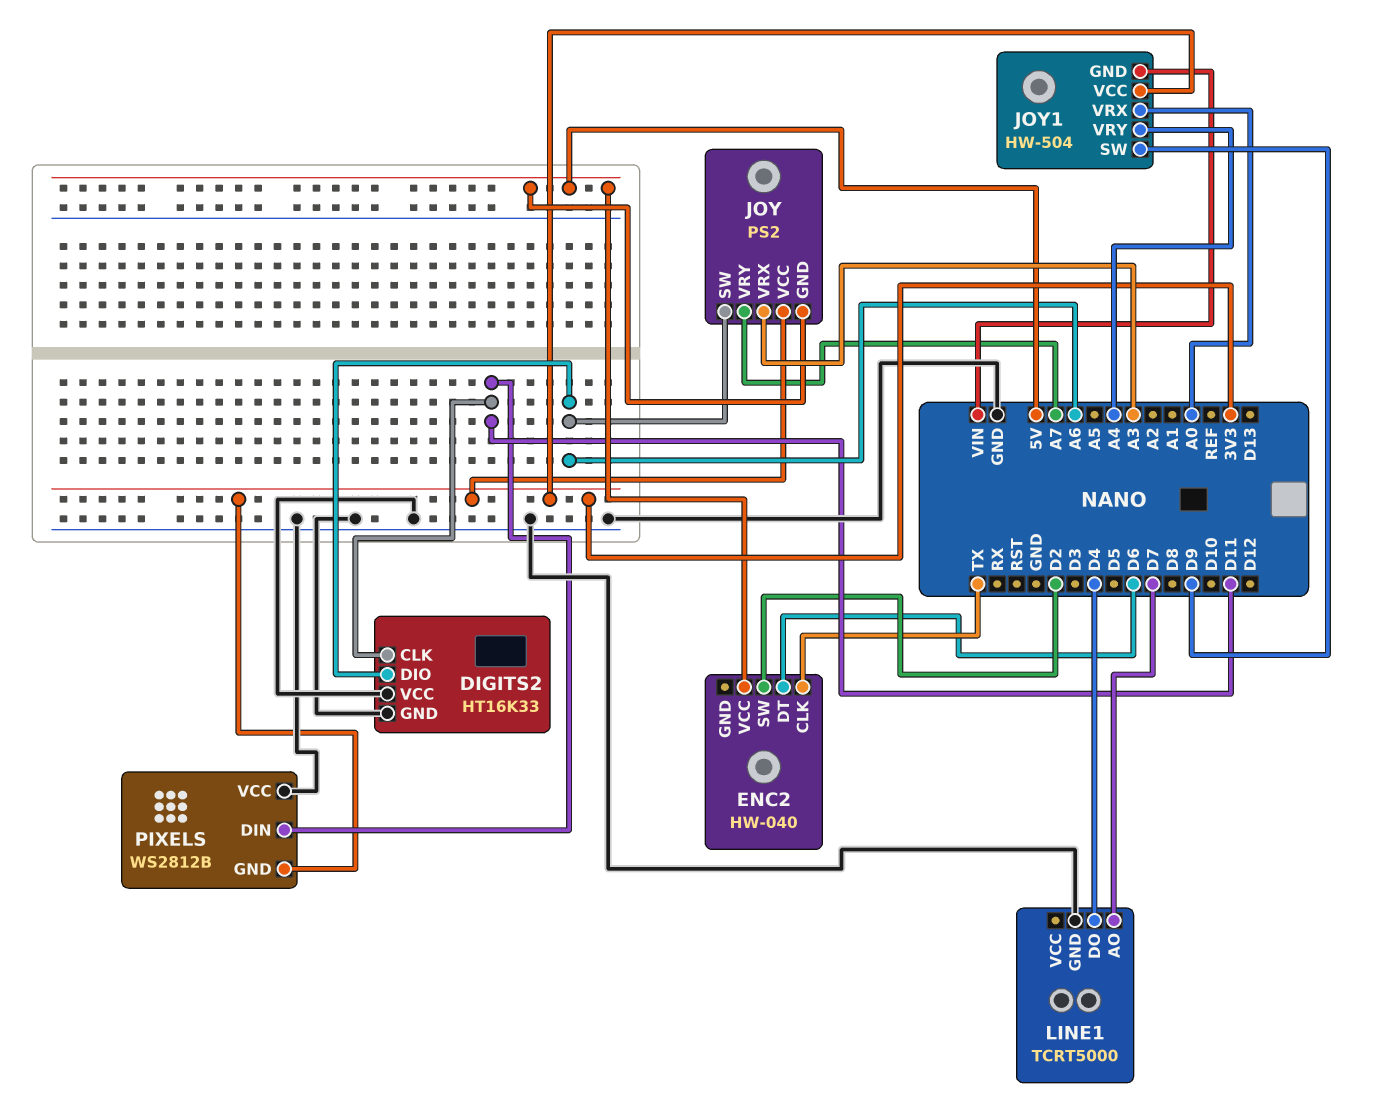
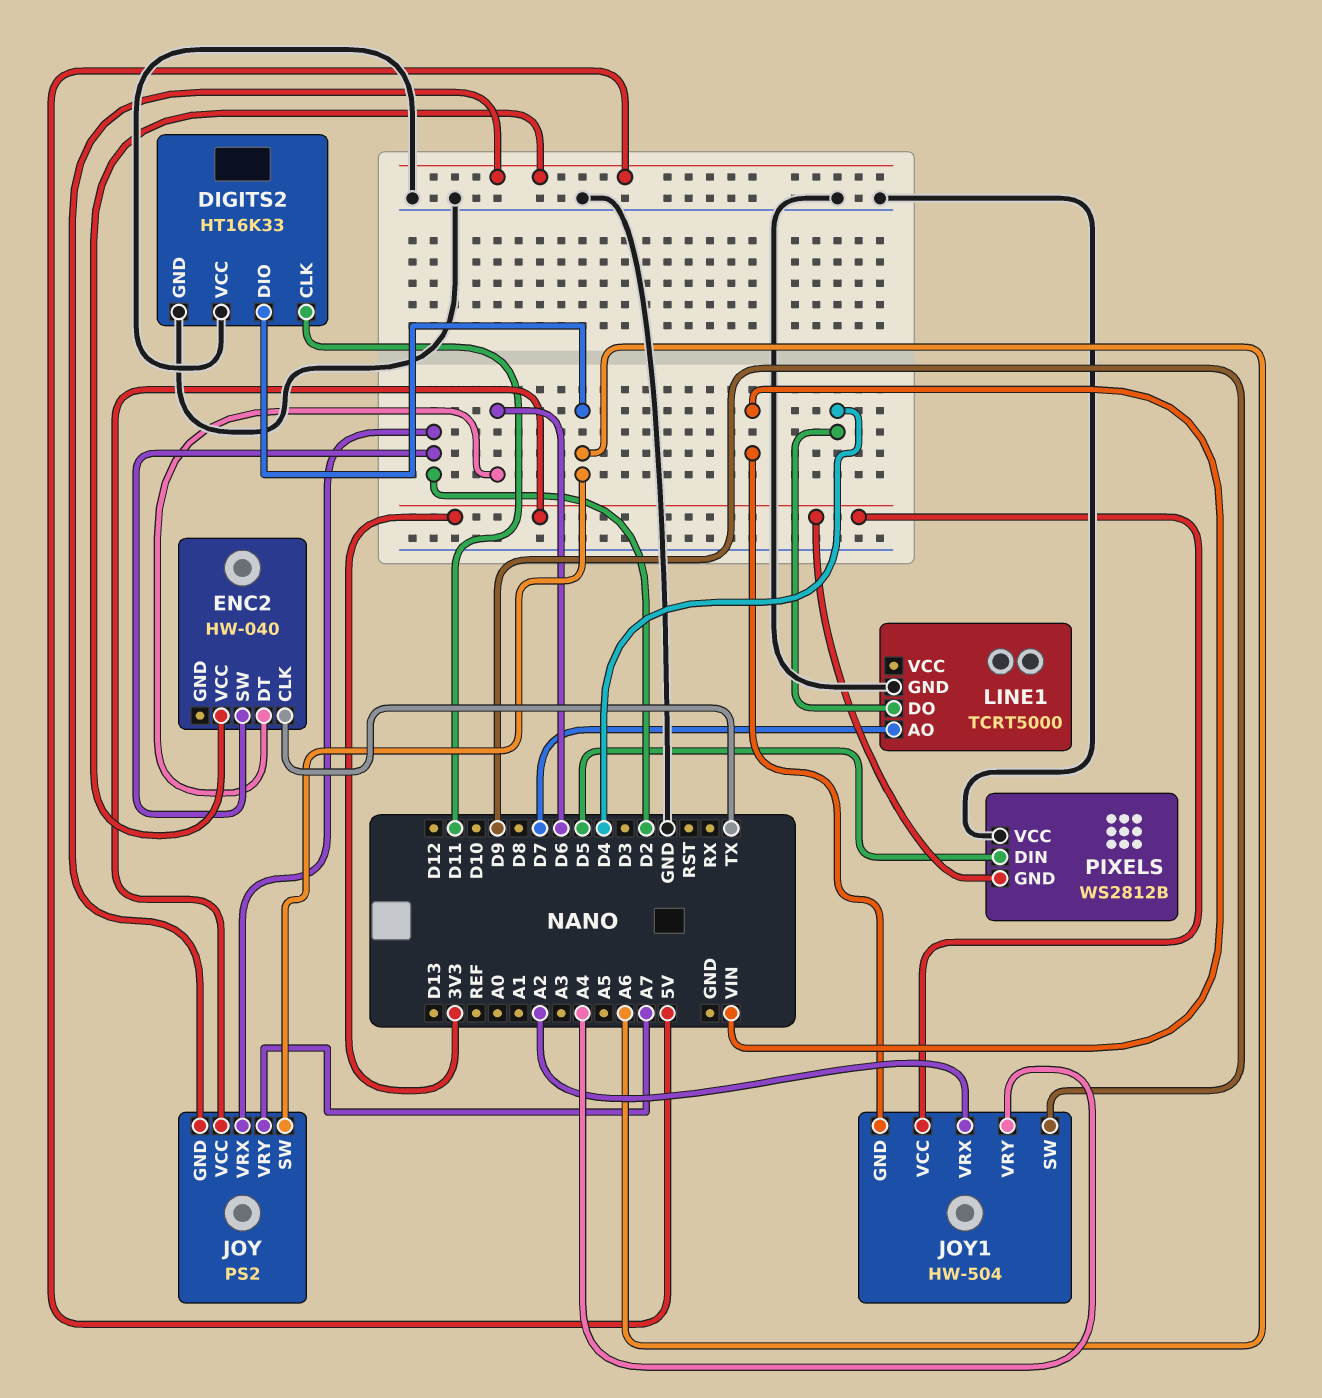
JOY pin VRX: A3 -> D2
JOY1 pin VRX: A0 -> A2
PIXELS pin DIN: D11 -> D5

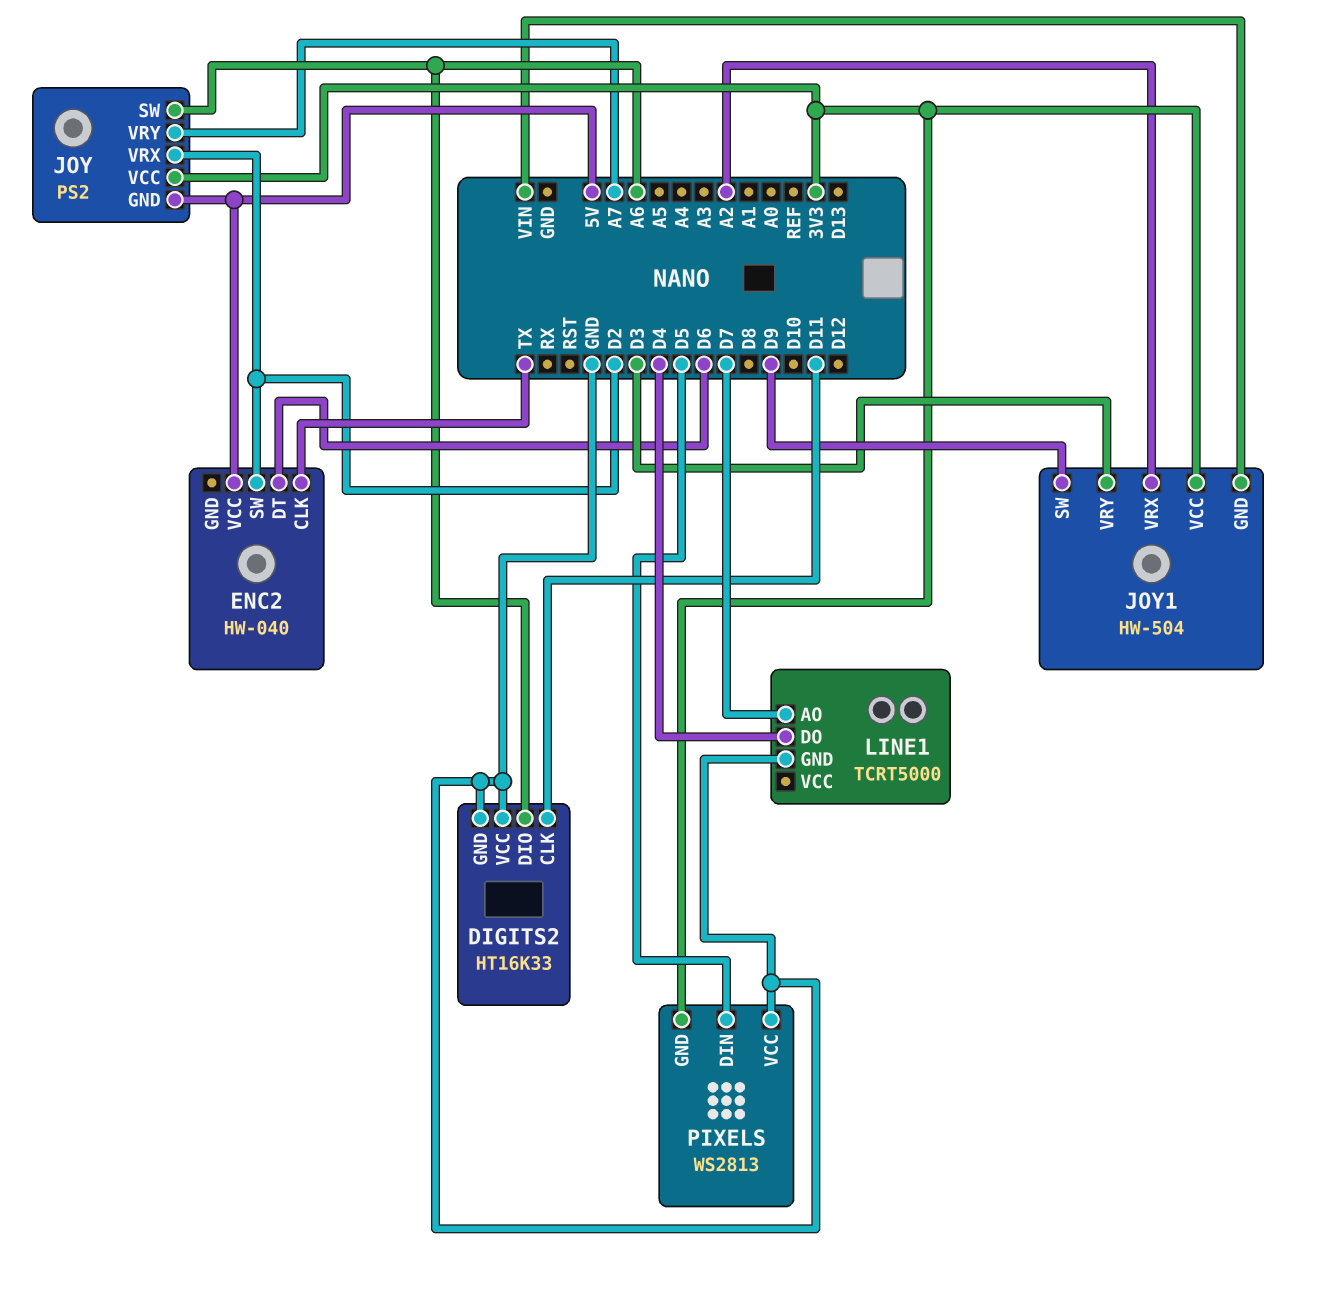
JOY1 pin VRY: A4 -> D3
PIXELS: WS2812B -> WS2813

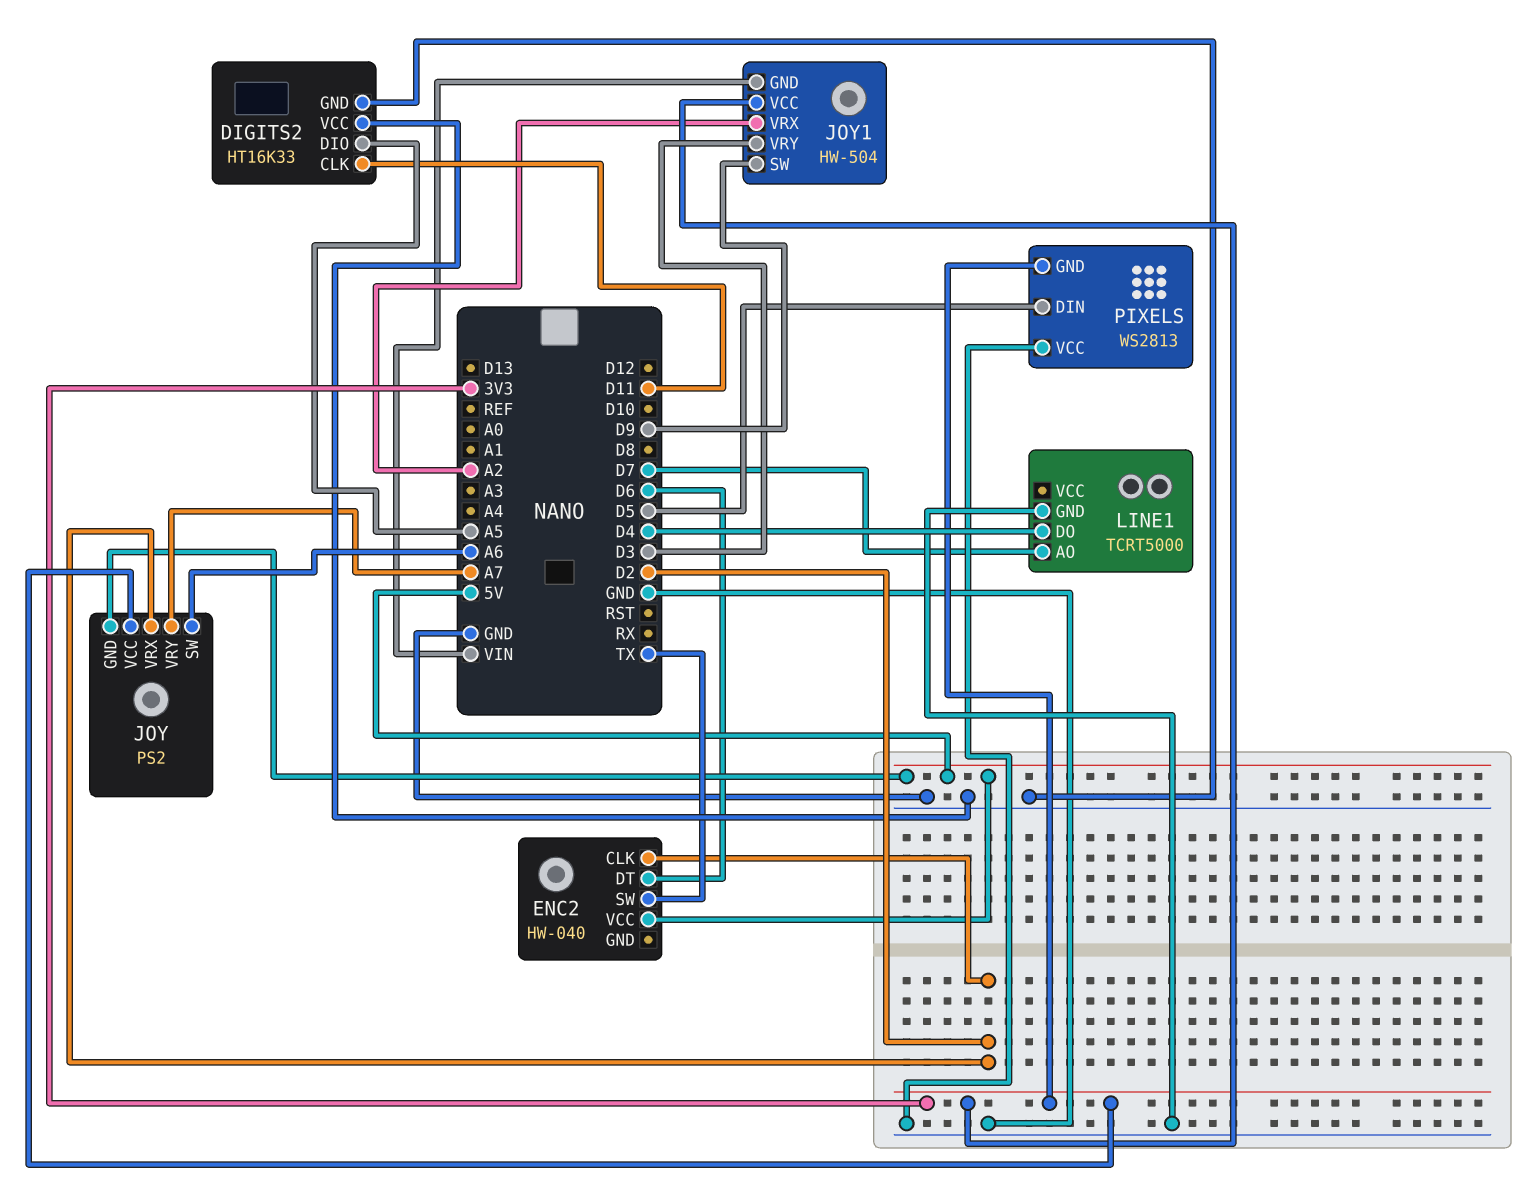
DIGITS2 pin DIO: A6 -> A5
ENC2 pin CLK: TX -> D2
ENC2 pin SW: D2 -> TX

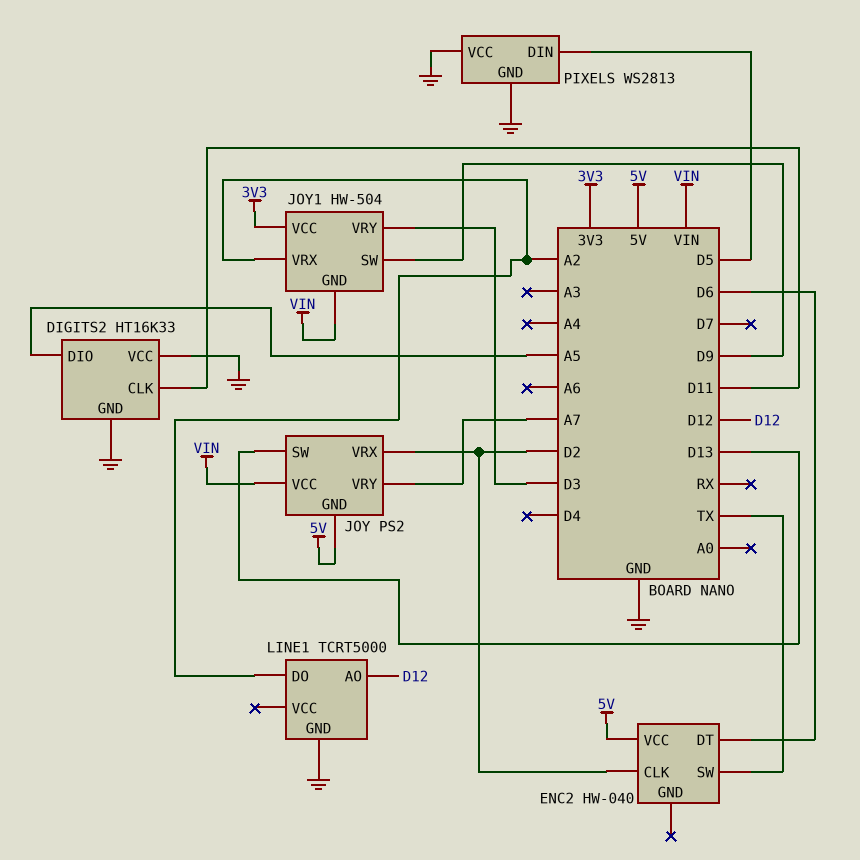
JOY pin SW: A6 -> D13
JOY pin VCC: 3V3 -> VIN
LINE1 pin AO: D7 -> D12
LINE1 pin DO: D4 -> A2
PIXELS pin GND: 3V3 -> GND

